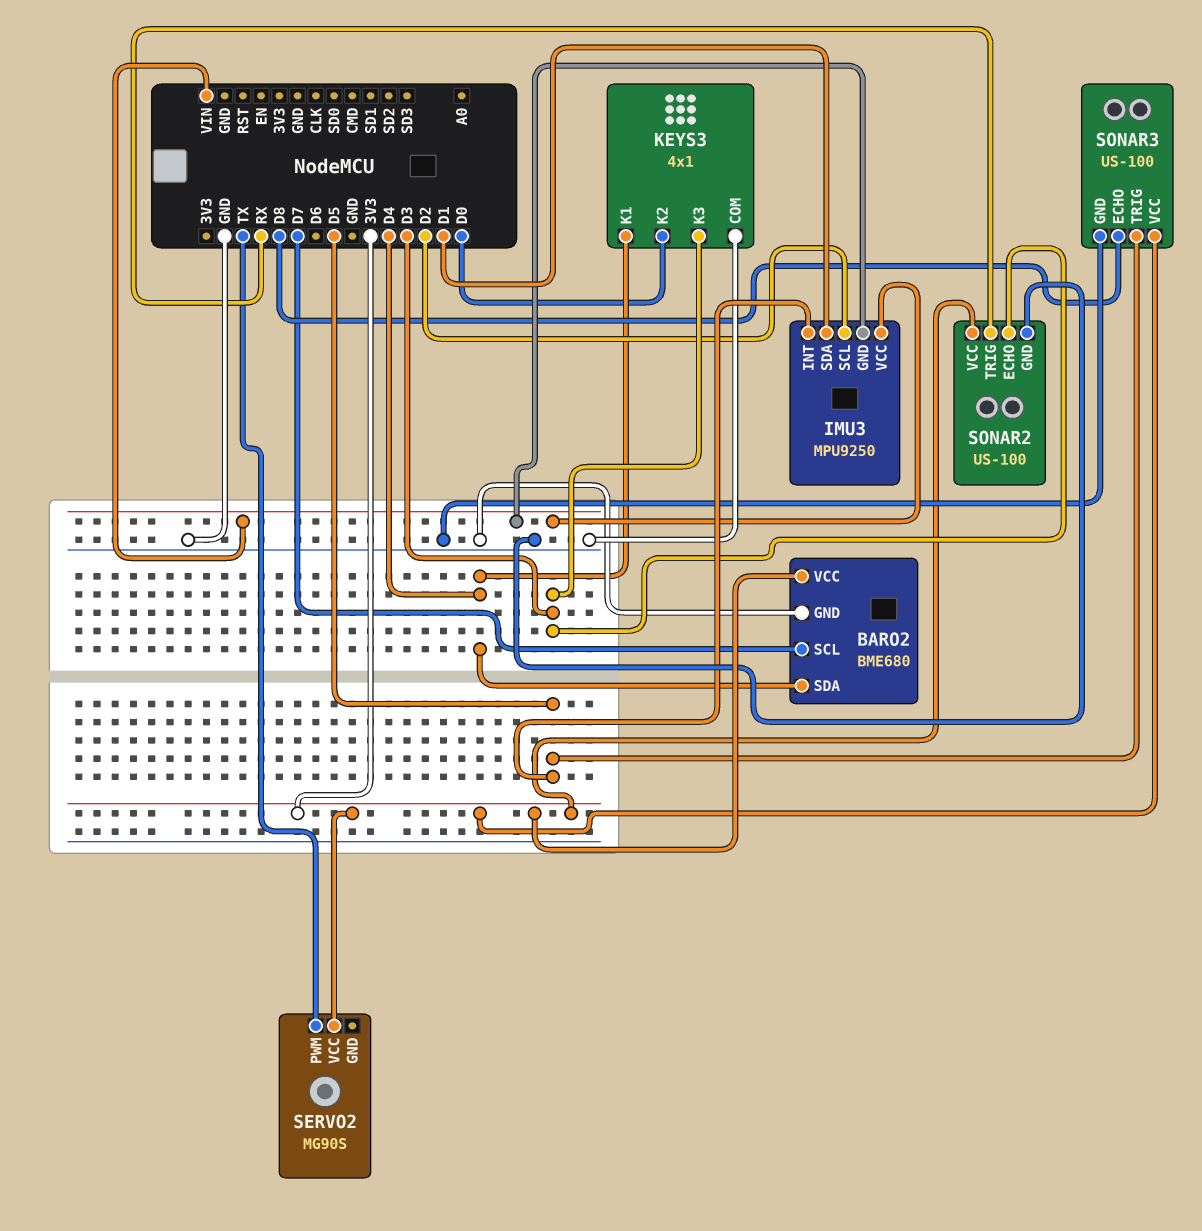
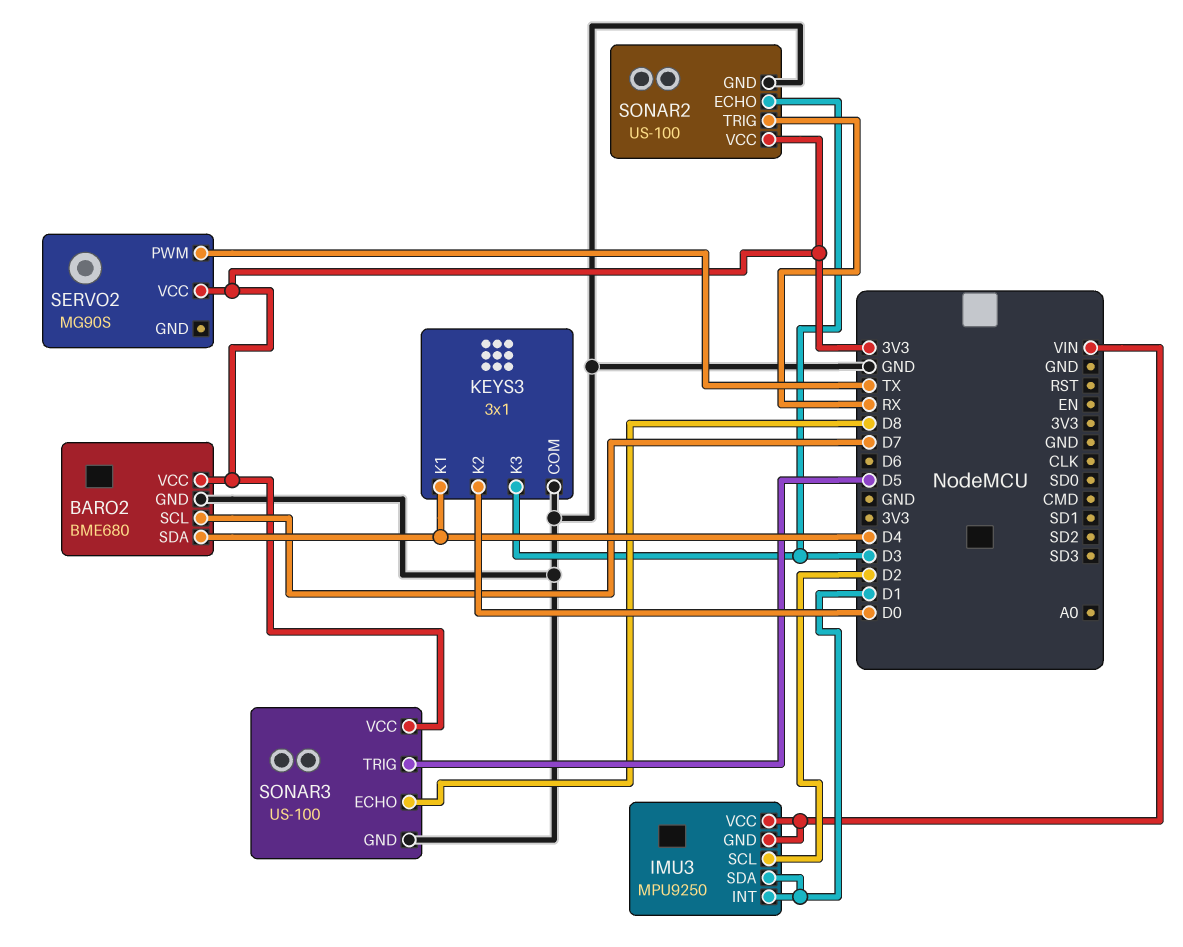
IMU3 pin INT: D5 -> D1
KEYS3: 4x1 -> 3x1

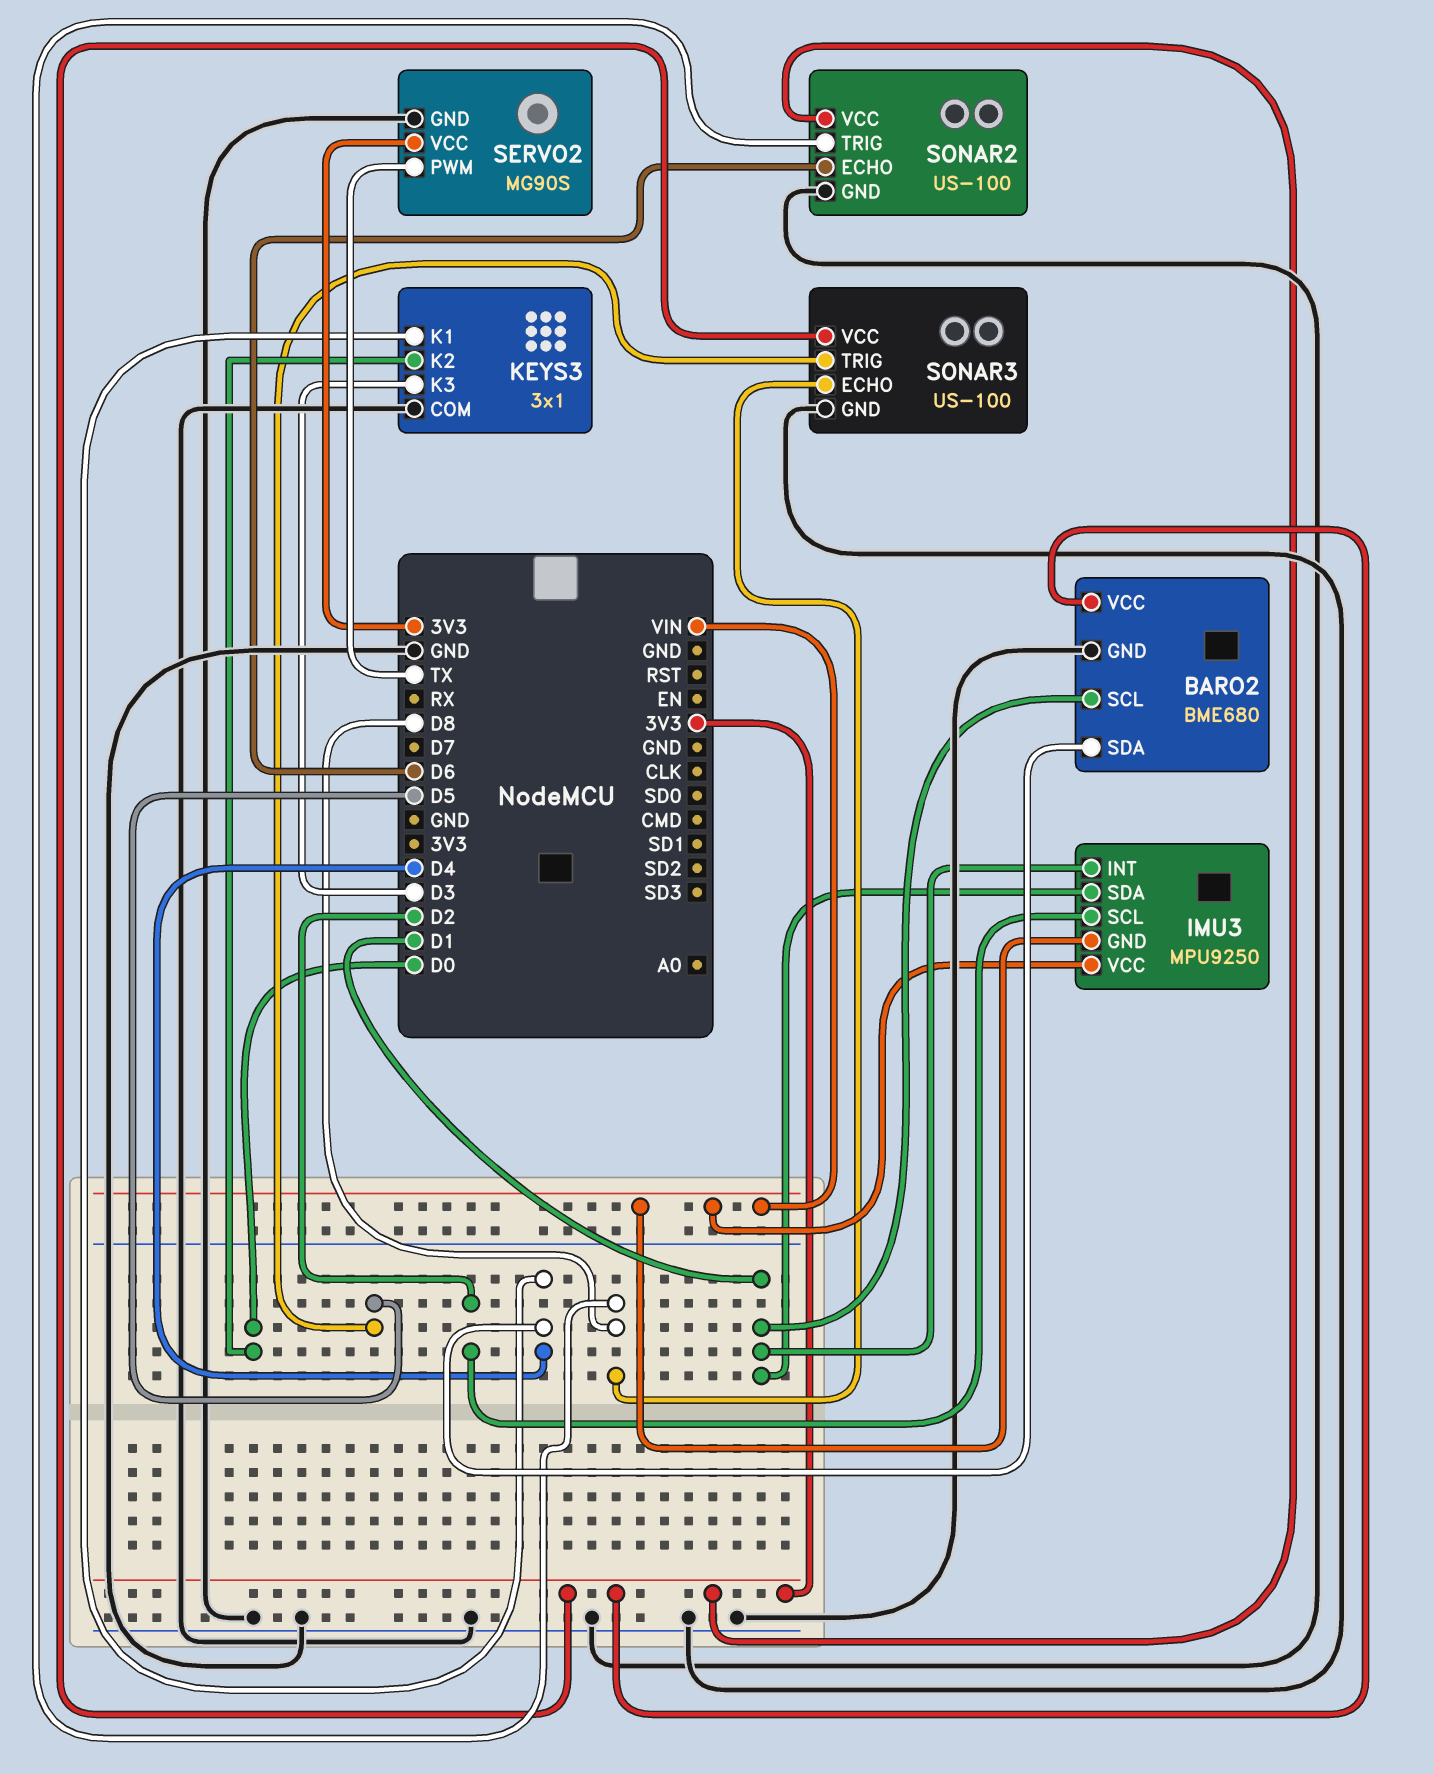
BARO2 pin SCL: D7 -> D1
SERVO2 pin GND: none -> GND
SONAR2 pin ECHO: D3 -> D6
SONAR2 pin TRIG: RX -> D8

